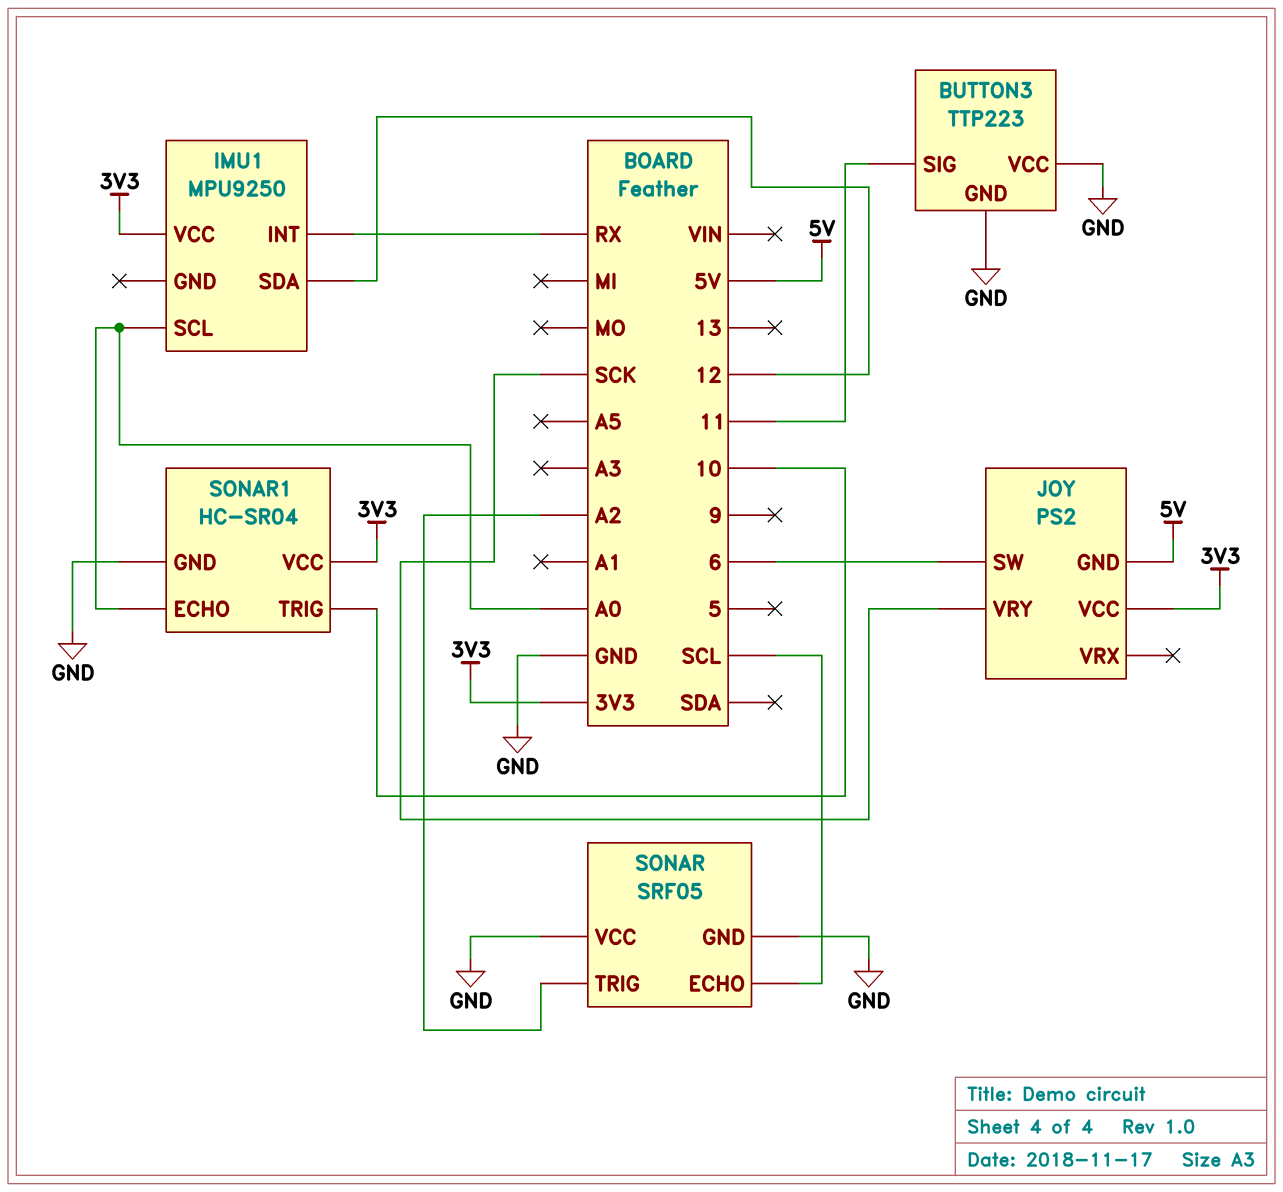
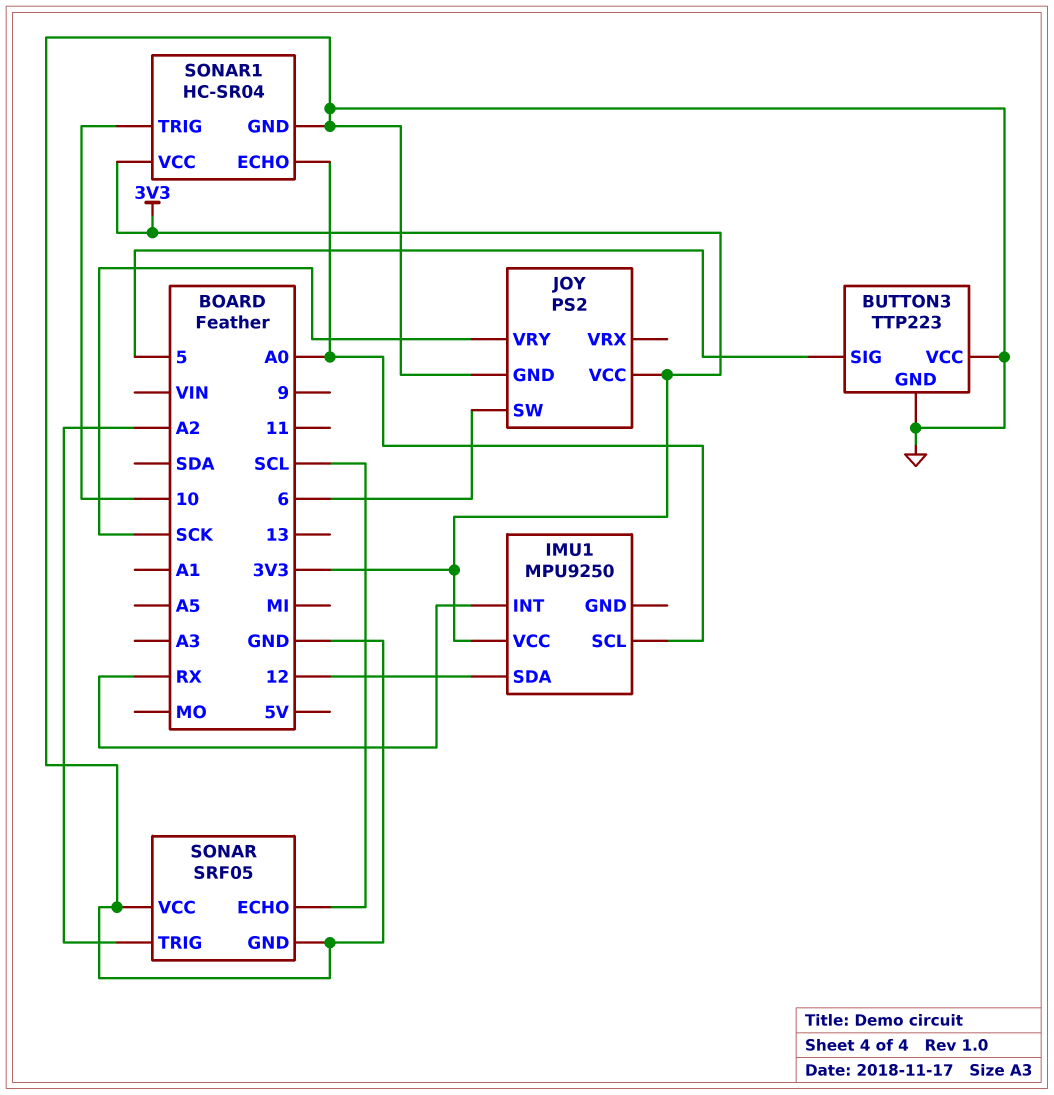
BUTTON3 pin SIG: 11 -> 5
JOY pin GND: 5V -> GND

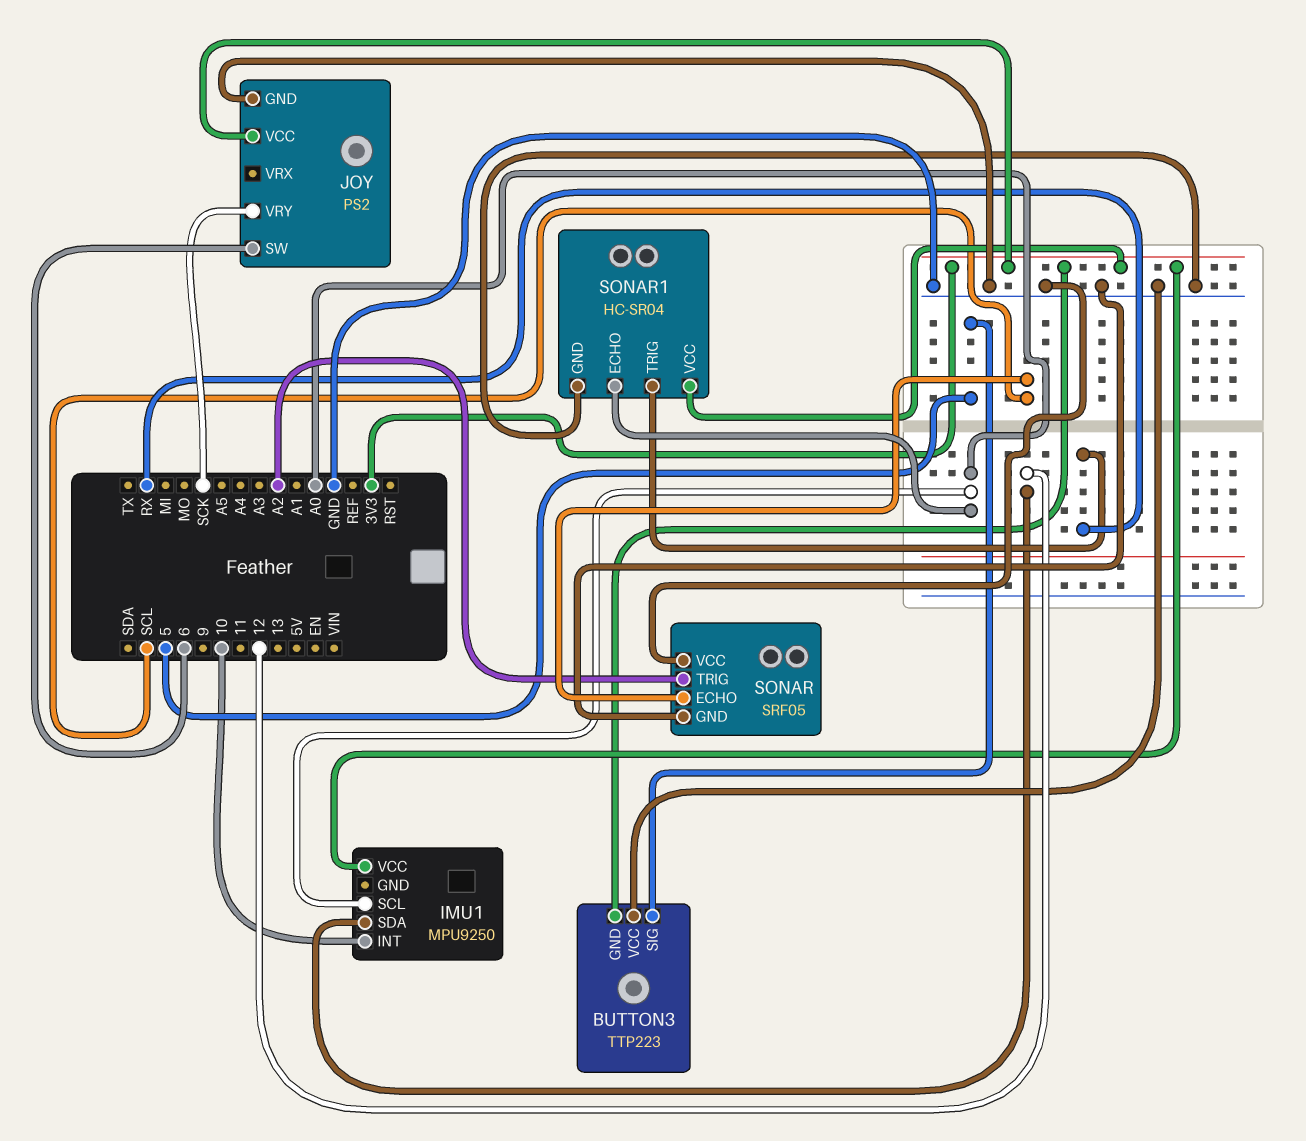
BUTTON3 pin GND: GND -> 3V3
IMU1 pin INT: RX -> 10
SONAR1 pin TRIG: 10 -> RX

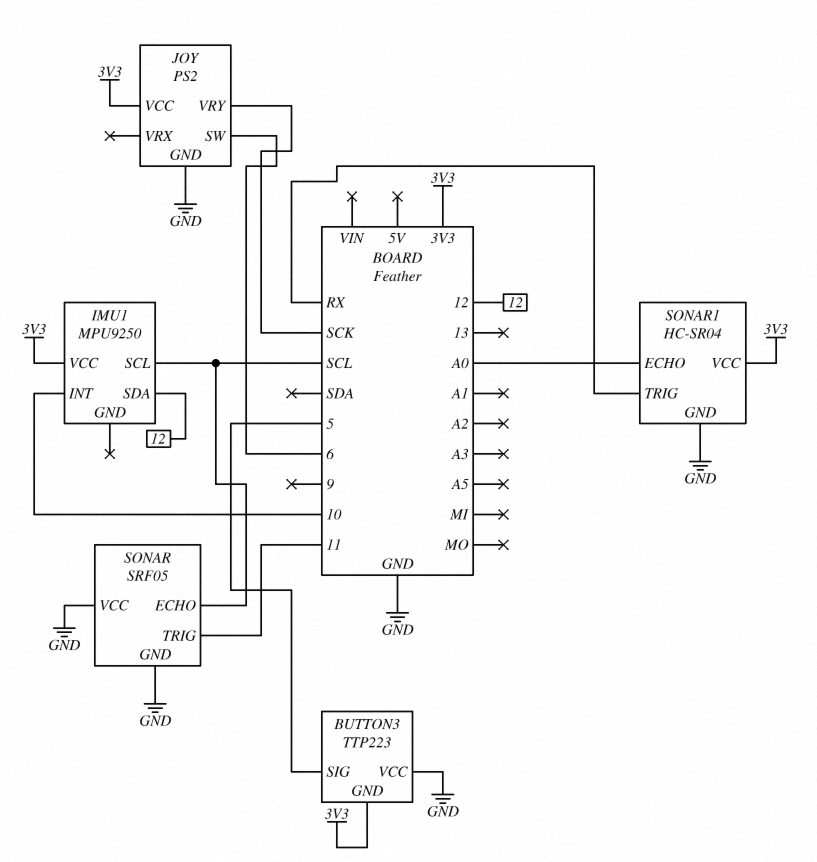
IMU1 pin SCL: A0 -> SCL
SONAR pin TRIG: A2 -> 11

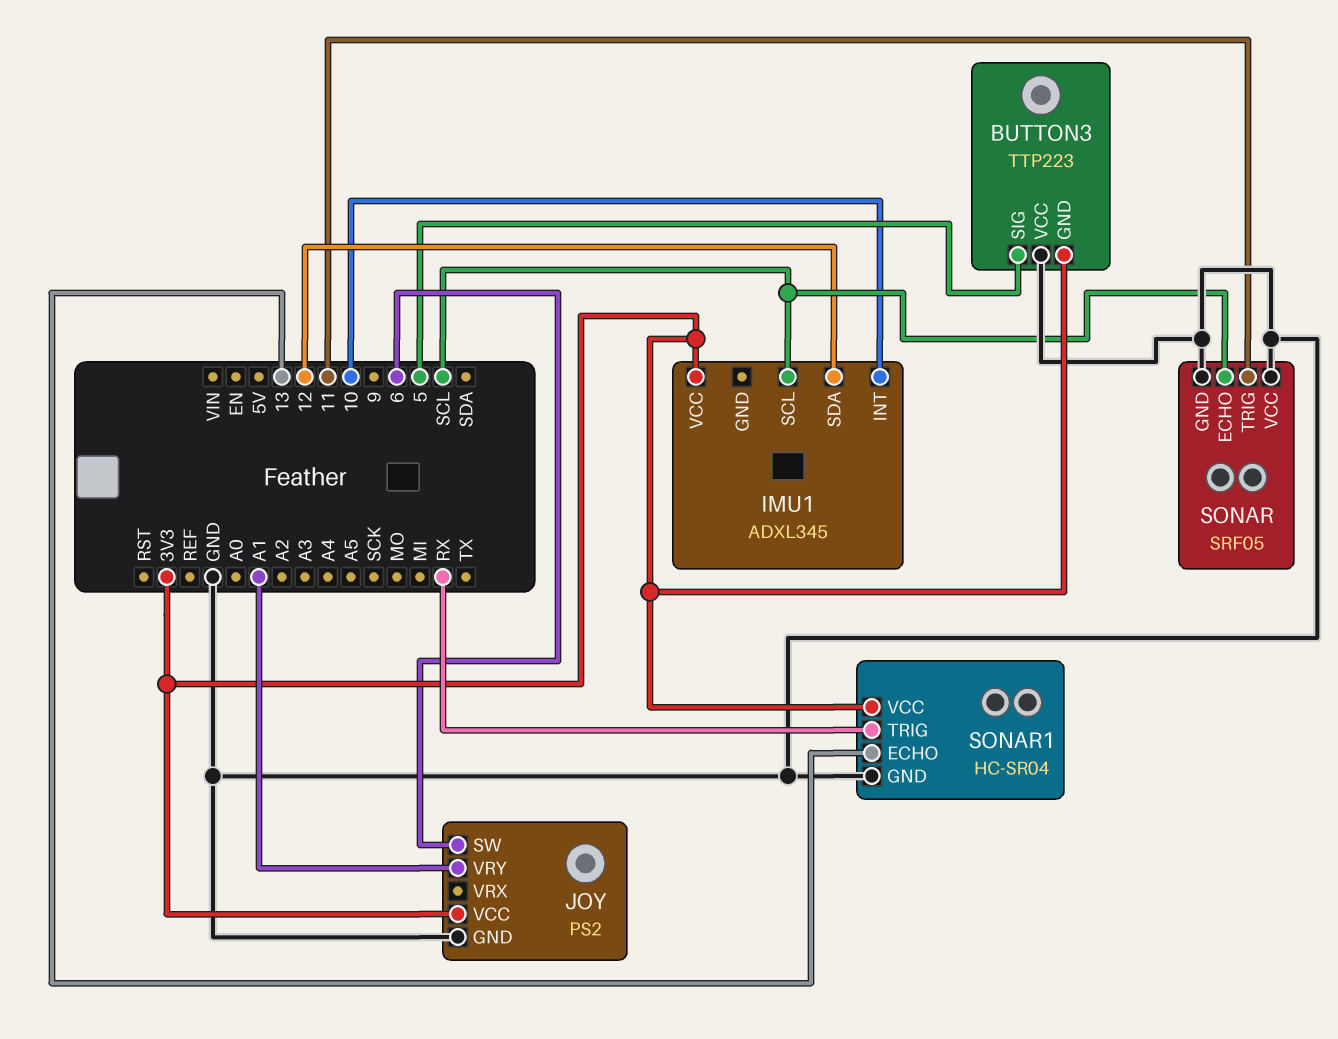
IMU1: MPU9250 -> ADXL345
JOY pin VRY: SCK -> A1
SONAR1 pin ECHO: A0 -> 13

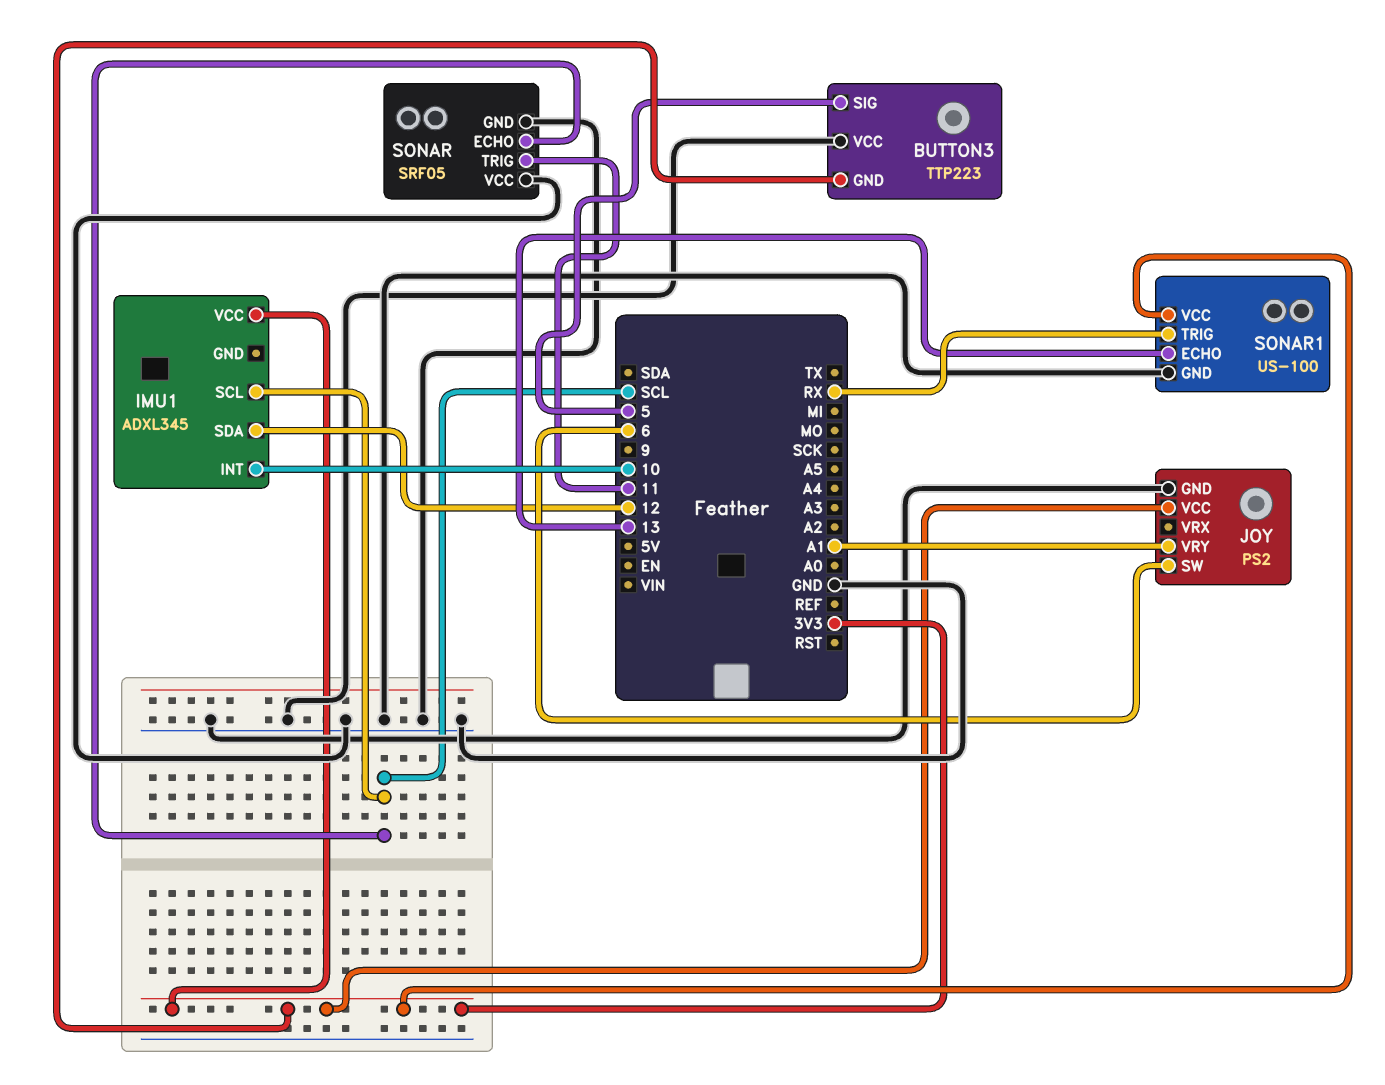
SONAR1: HC-SR04 -> US-100

